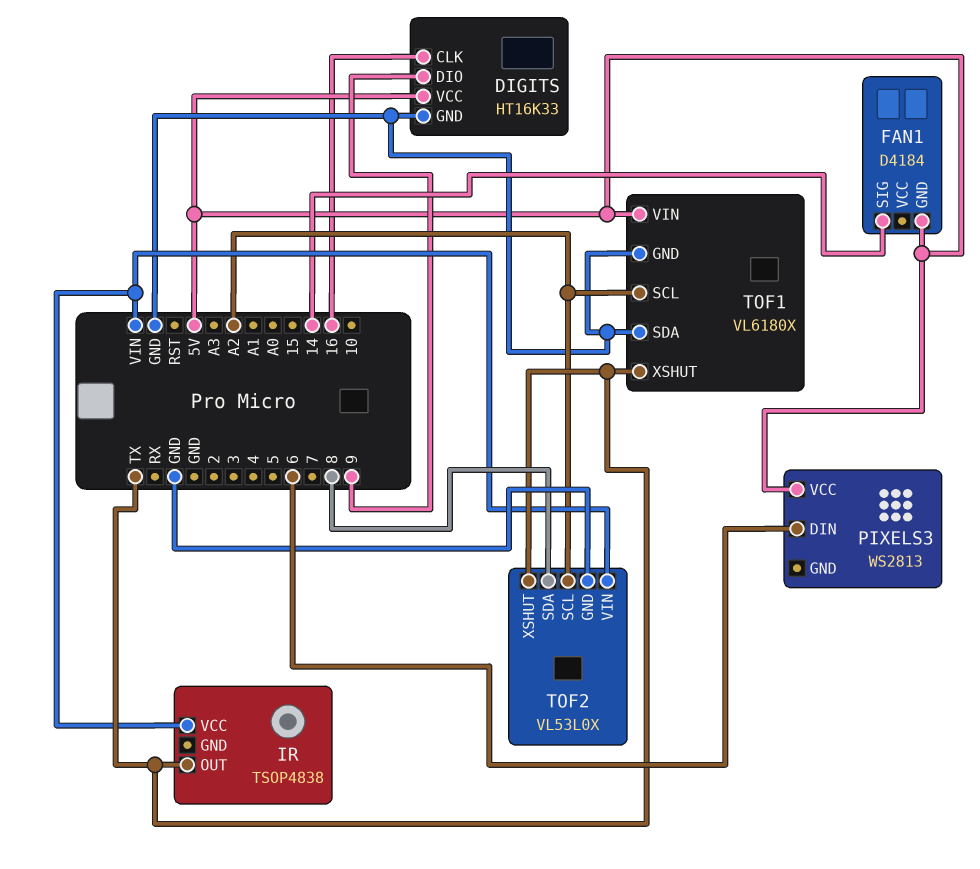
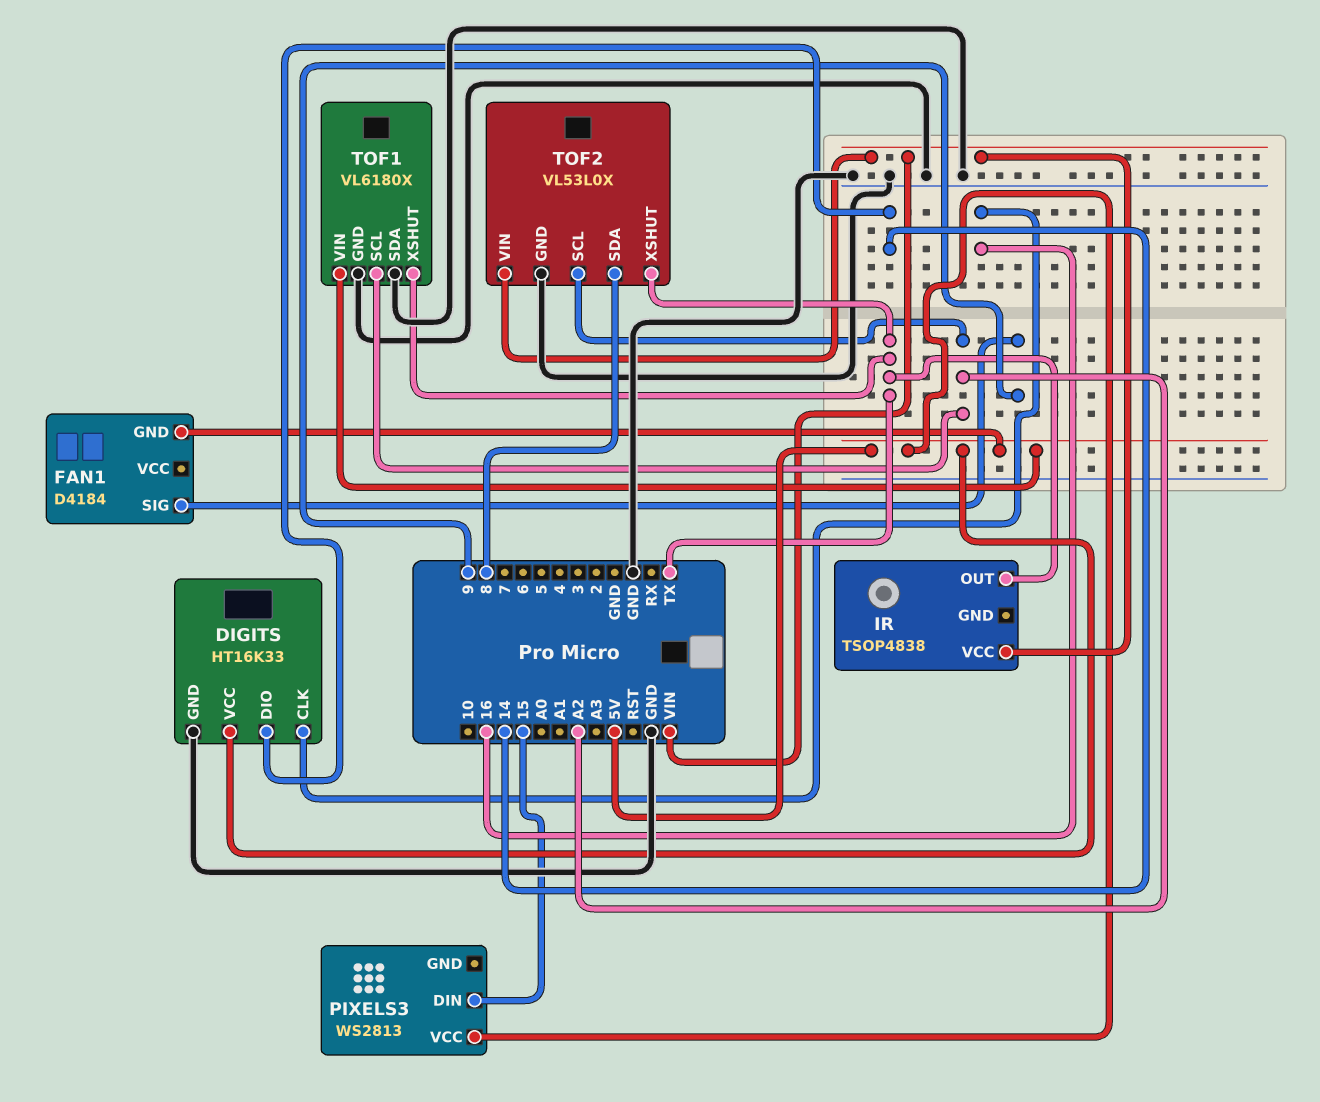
DIGITS pin DIO: 9 -> 14
FAN1 pin SIG: 14 -> 9
PIXELS3 pin DIN: 6 -> 15

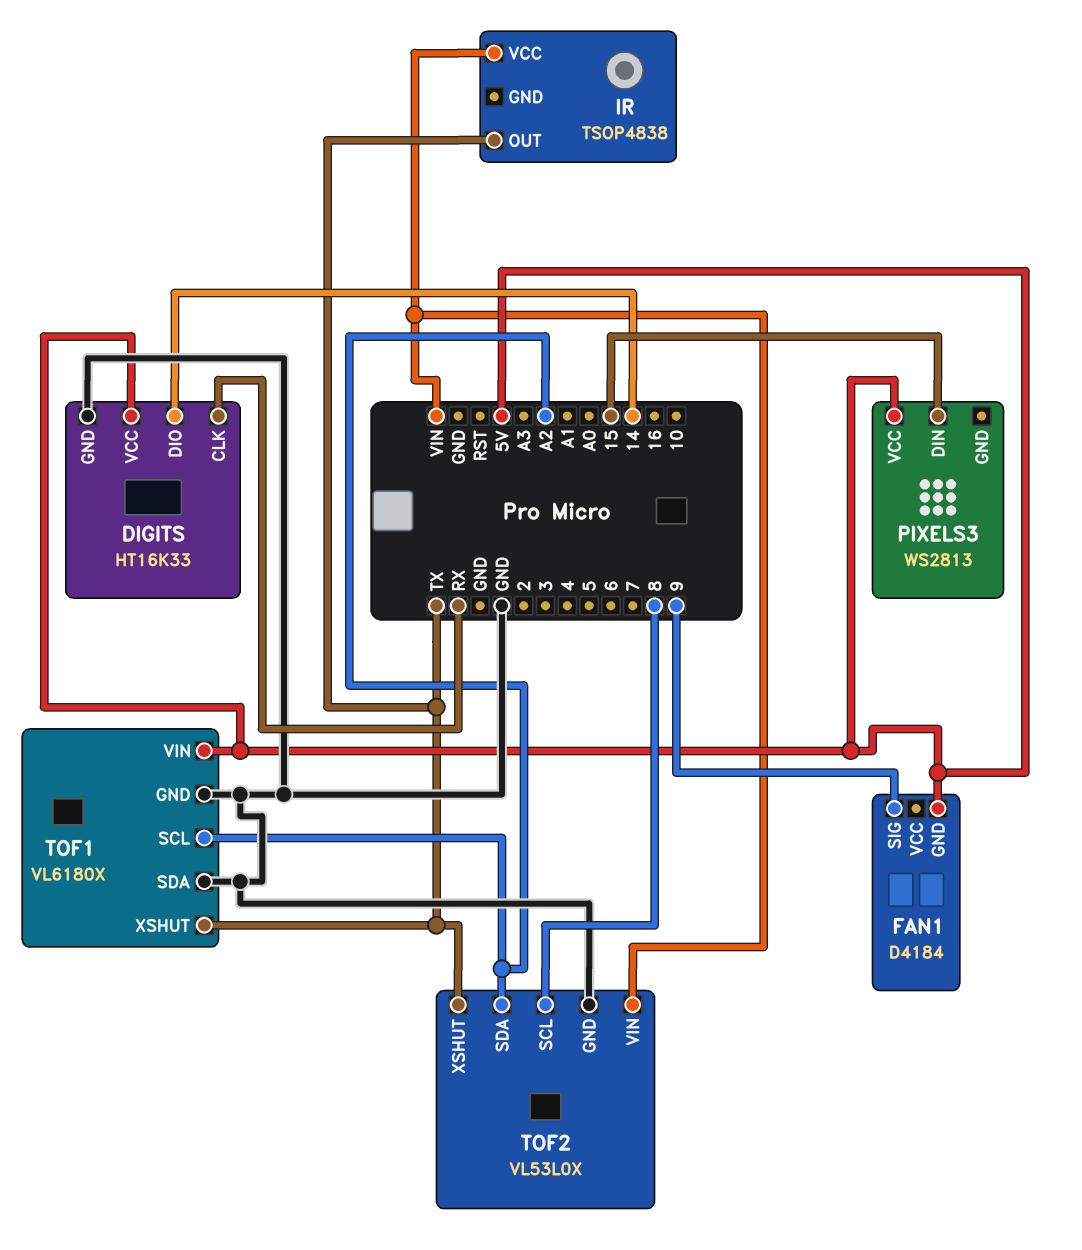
DIGITS pin CLK: 16 -> RX
TOF2 pin SCL: A2 -> 8
TOF2 pin SDA: 8 -> A2

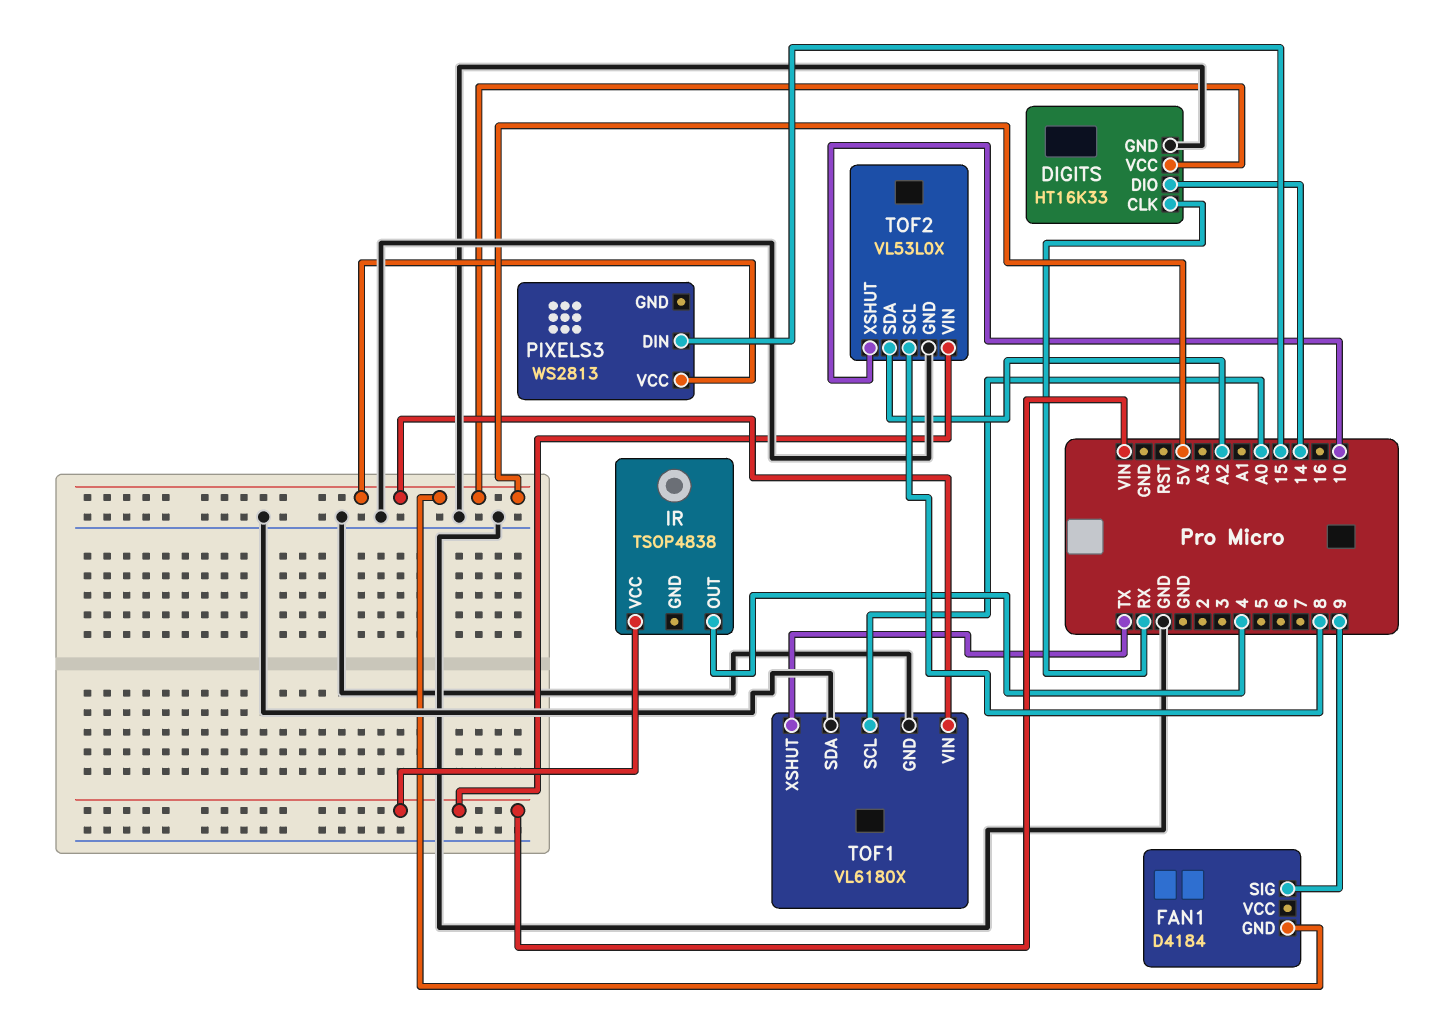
IR pin OUT: TX -> 4
TOF1 pin SCL: A2 -> A0
TOF2 pin XSHUT: TX -> 10

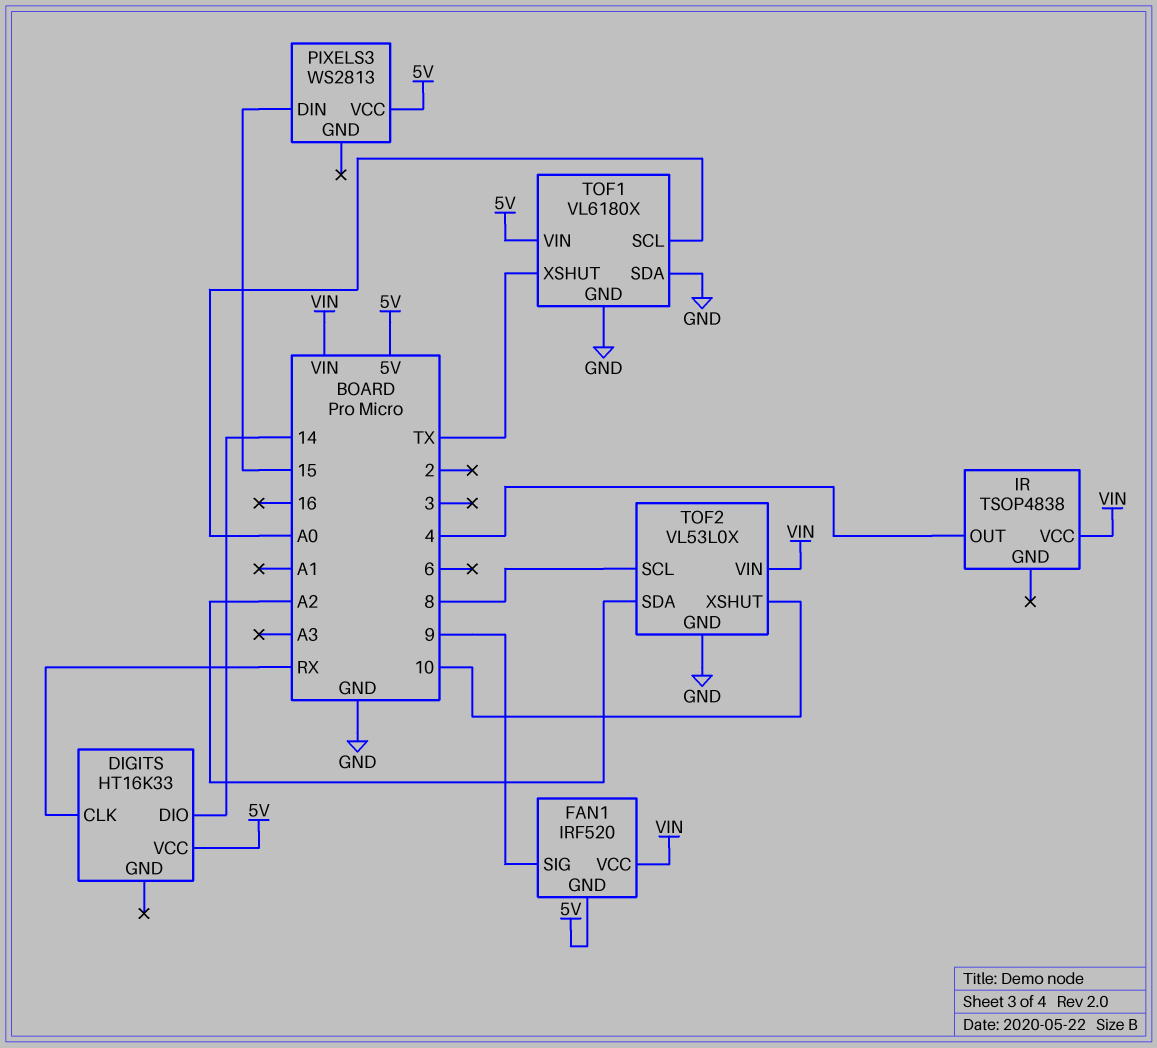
DIGITS pin GND: GND -> none
FAN1: D4184 -> IRF520
FAN1 pin VCC: none -> VIN

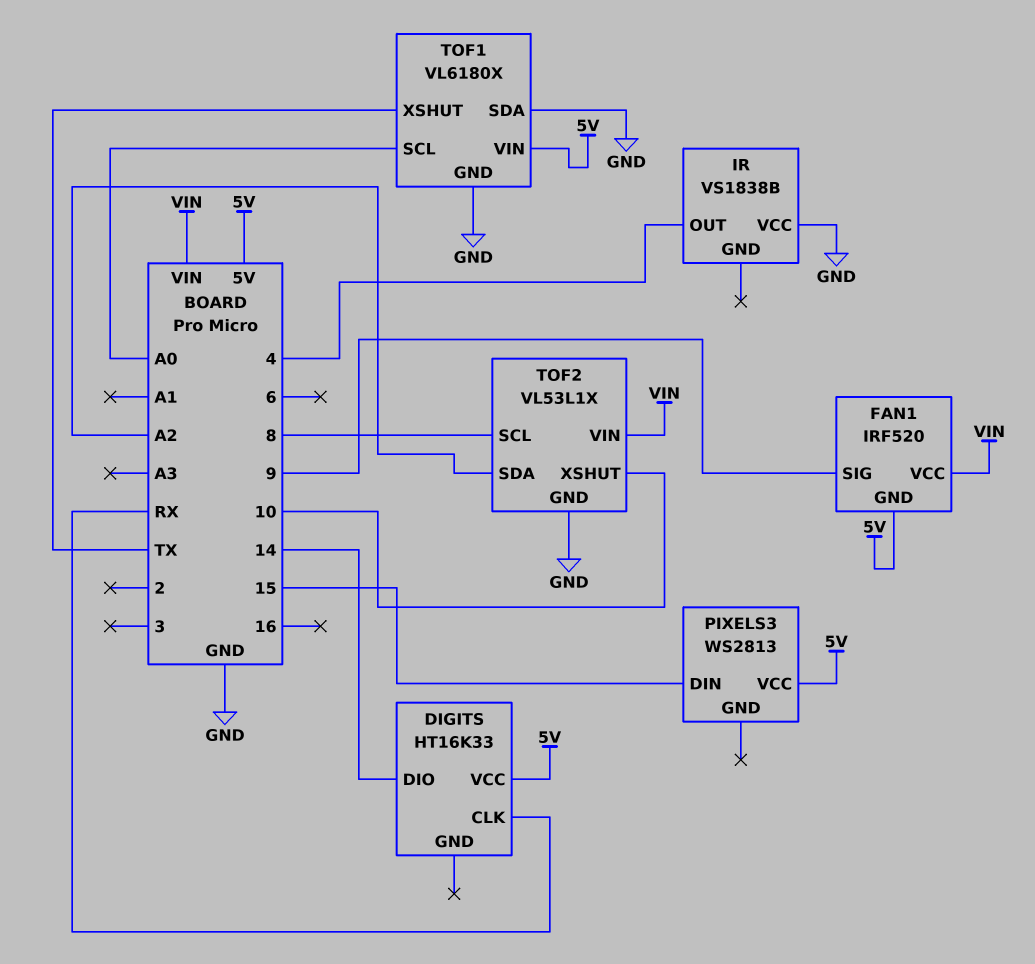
IR: TSOP4838 -> VS1838B
IR pin VCC: VIN -> GND
TOF2: VL53L0X -> VL53L1X

